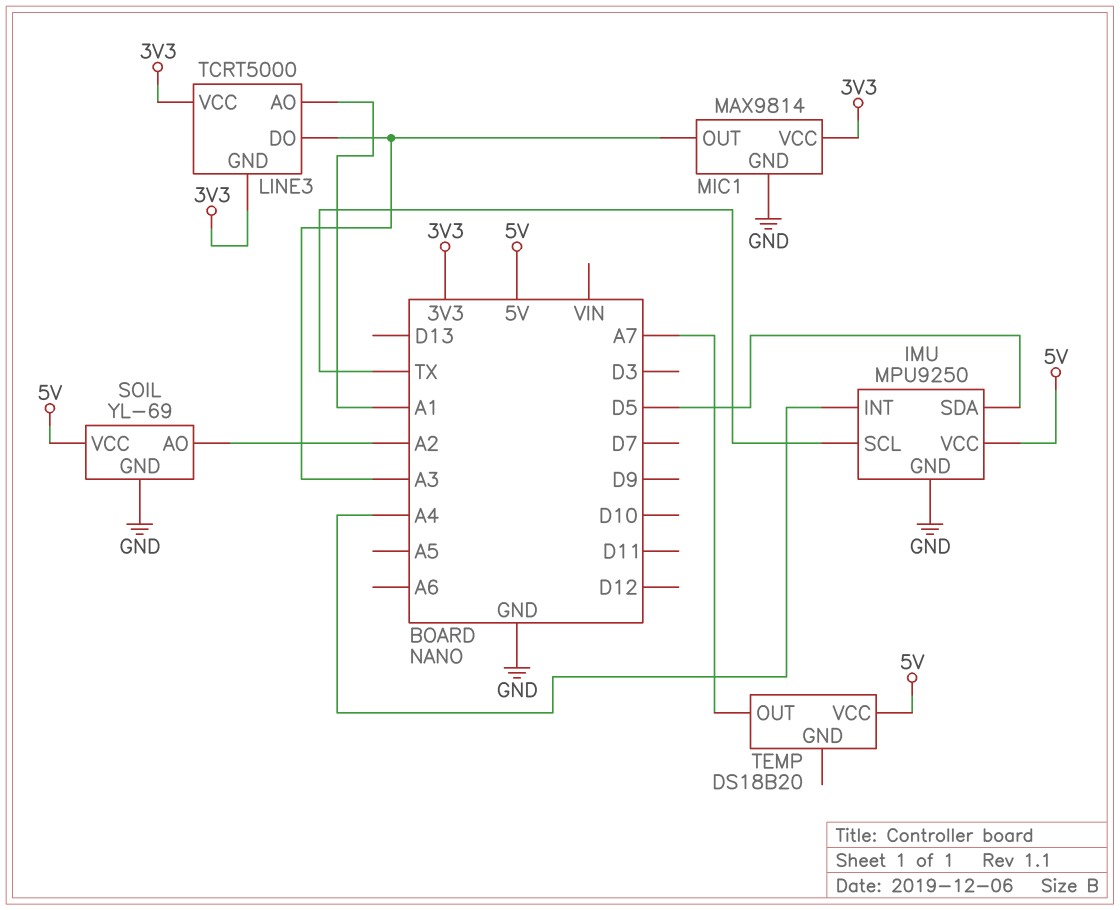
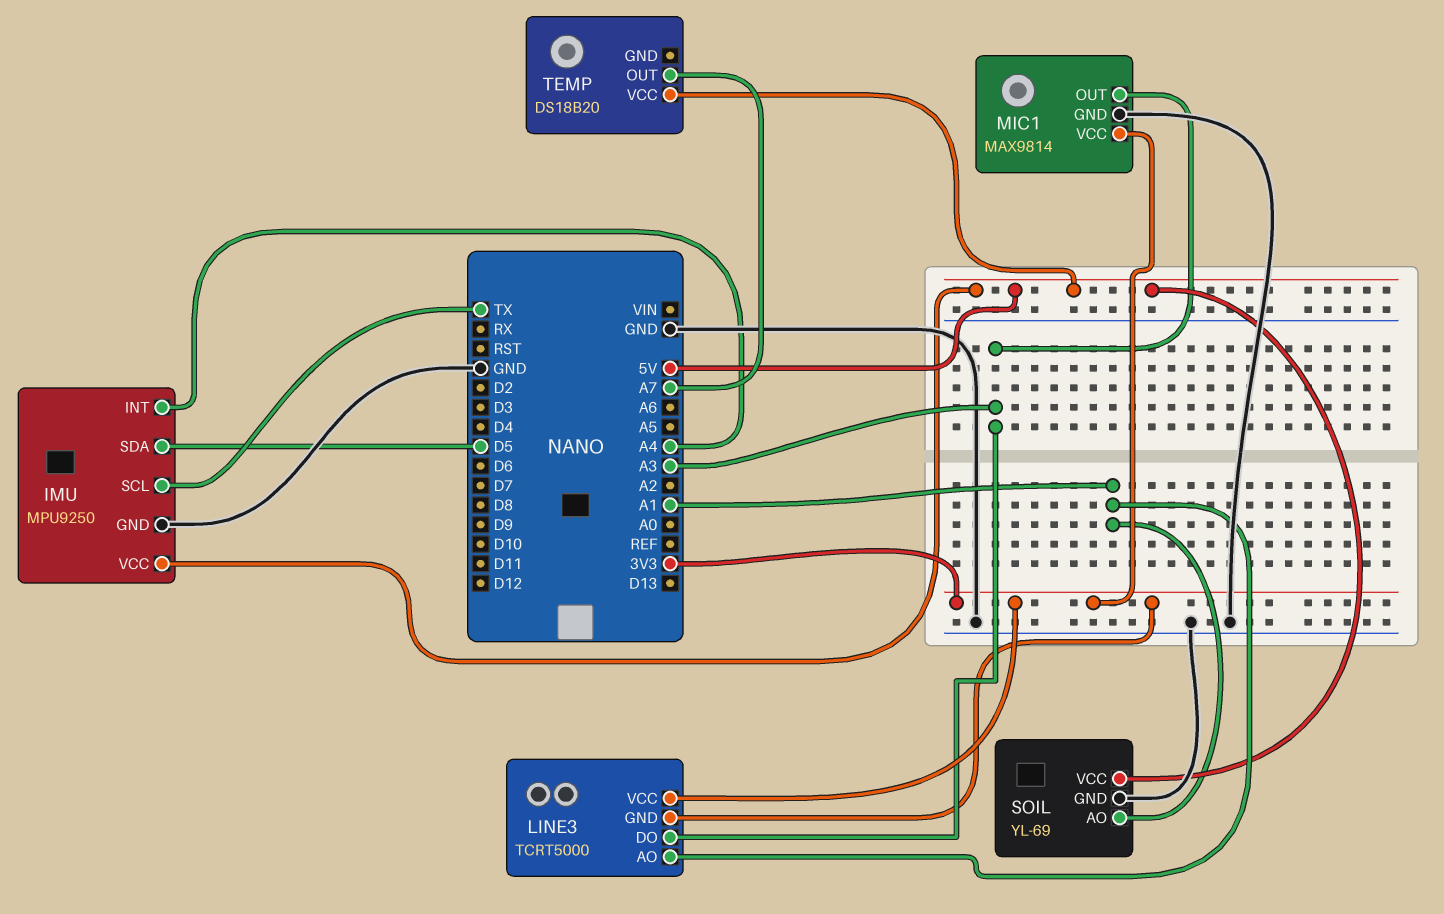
SOIL pin AO: A2 -> A1

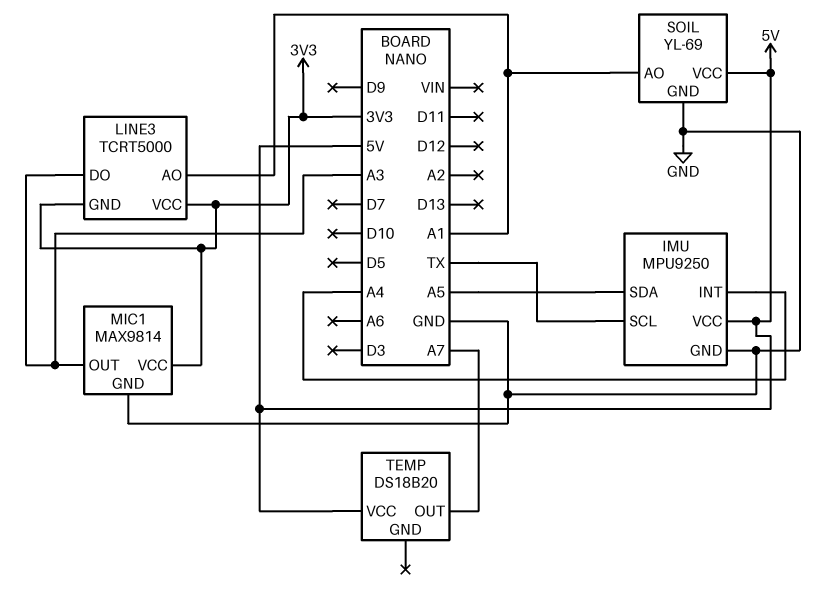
IMU pin SDA: D5 -> A5

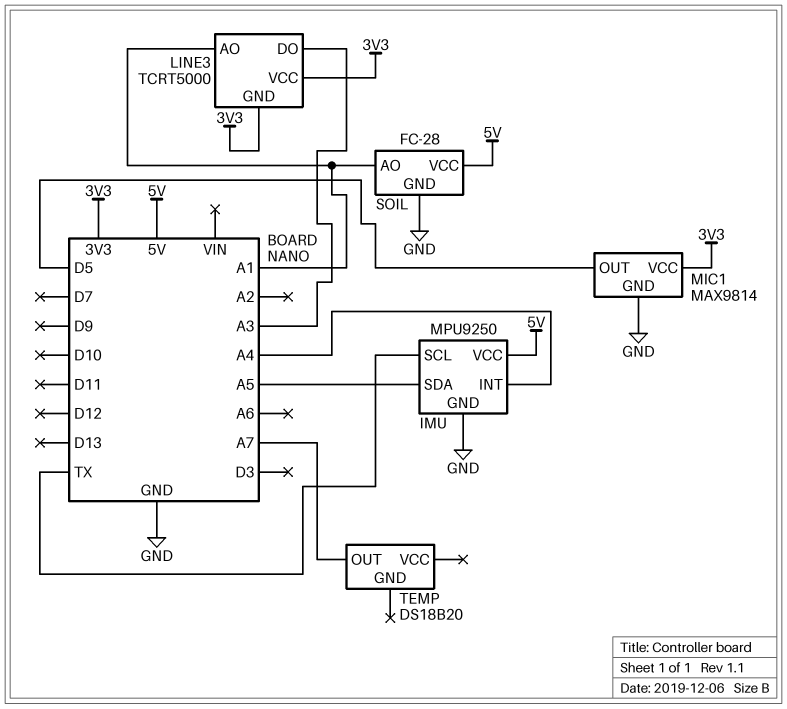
MIC1 pin OUT: A3 -> D5
SOIL: YL-69 -> FC-28
TEMP pin VCC: 5V -> none

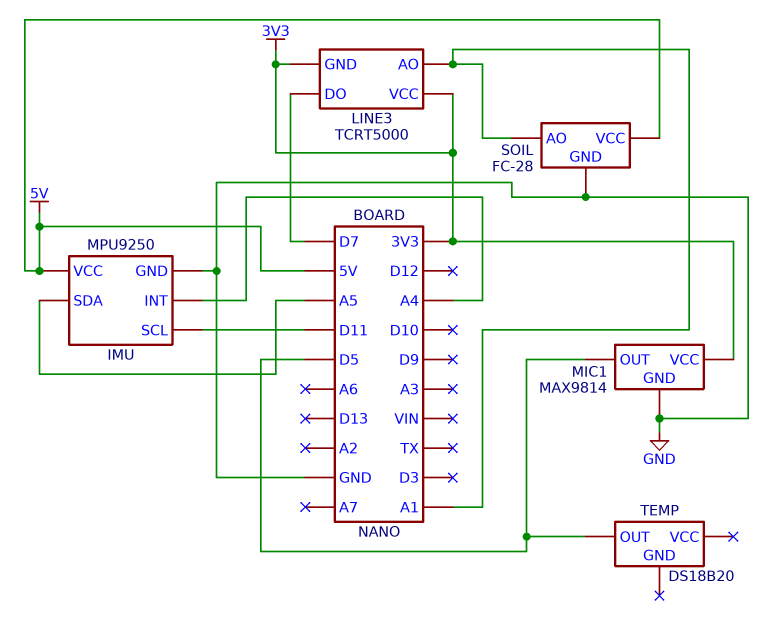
IMU pin SCL: TX -> D11
LINE3 pin DO: A3 -> D7
TEMP pin OUT: A7 -> D5

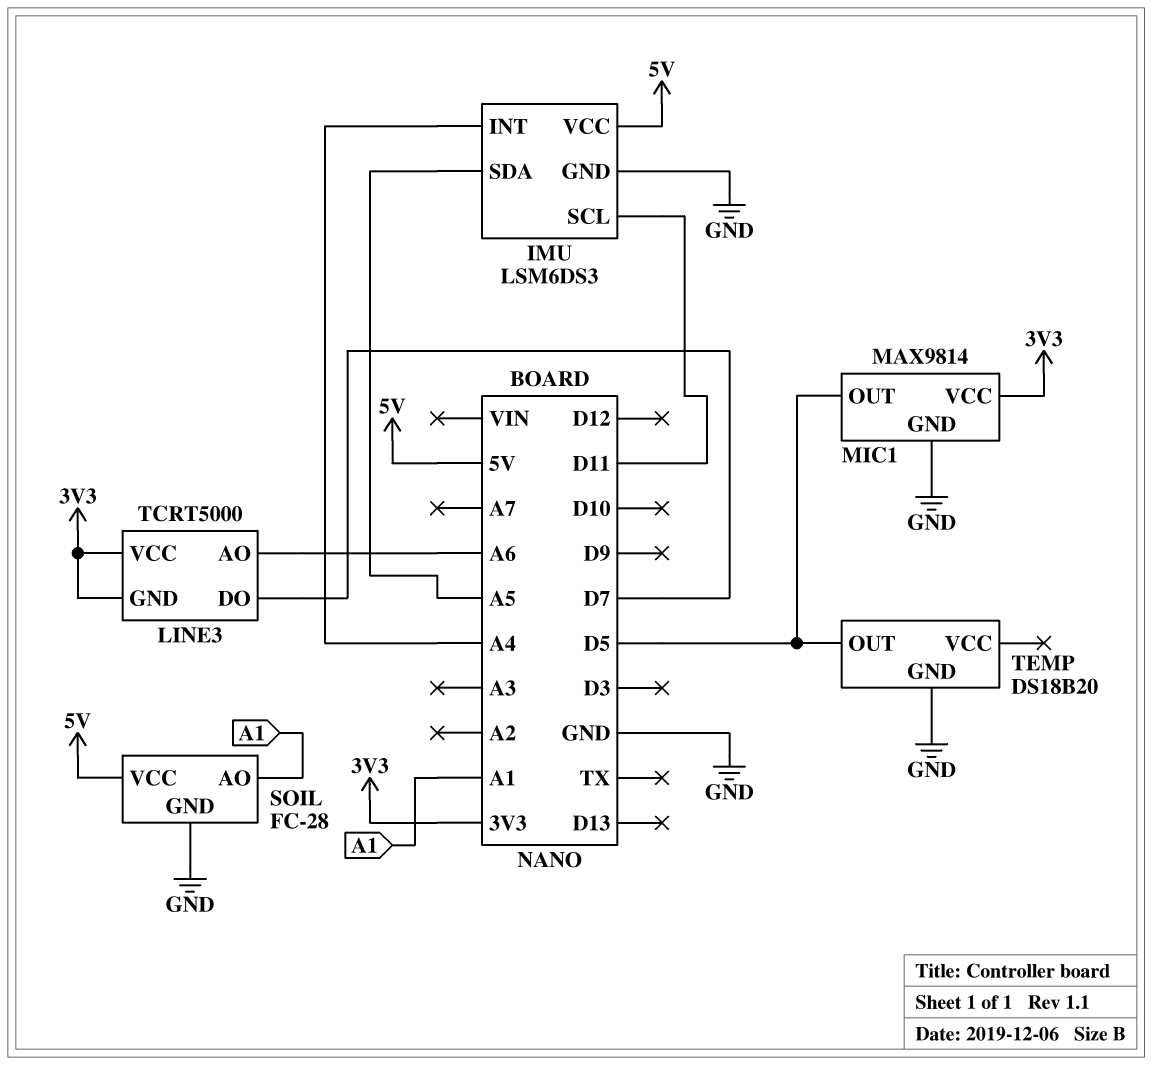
IMU: MPU9250 -> LSM6DS3
LINE3 pin AO: A1 -> A6
TEMP pin GND: none -> GND

